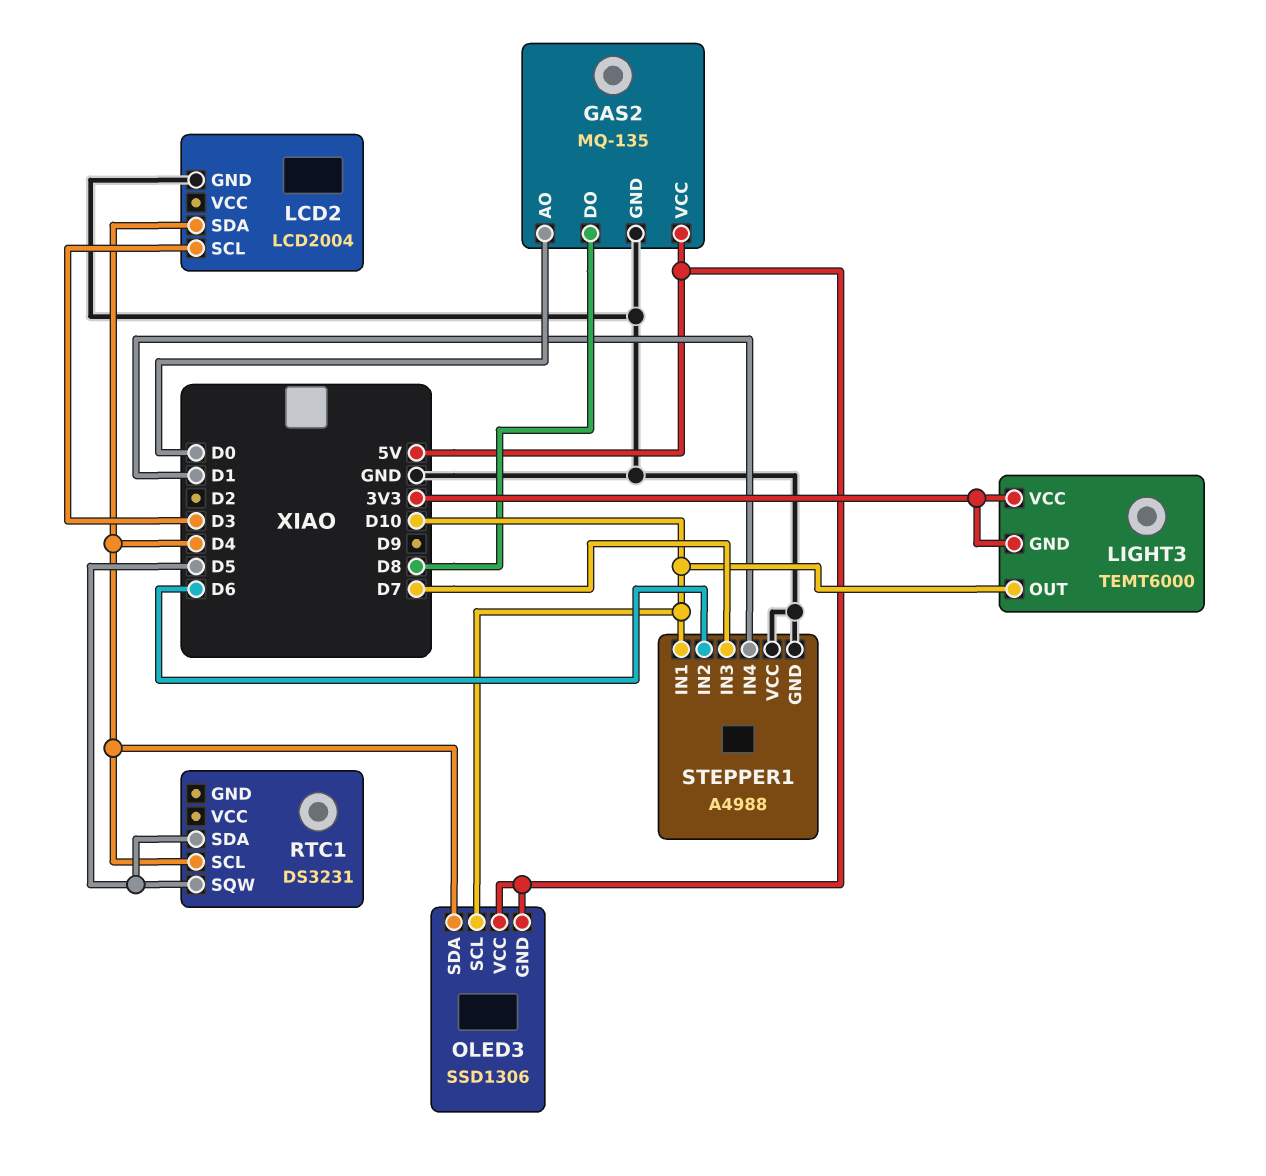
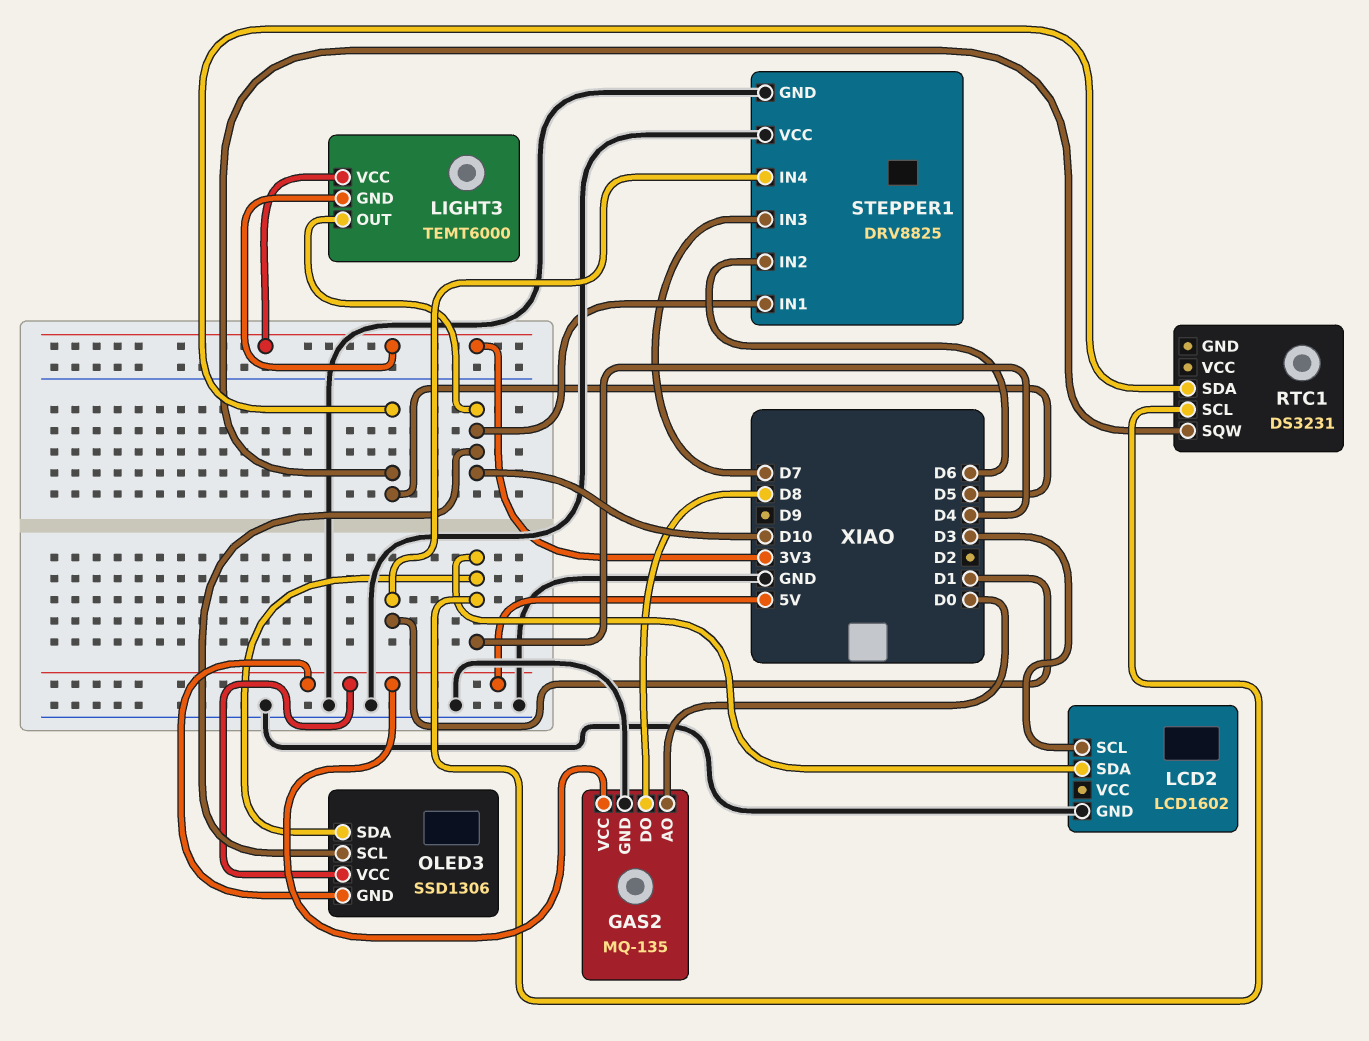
LCD2: LCD2004 -> LCD1602
STEPPER1: A4988 -> DRV8825

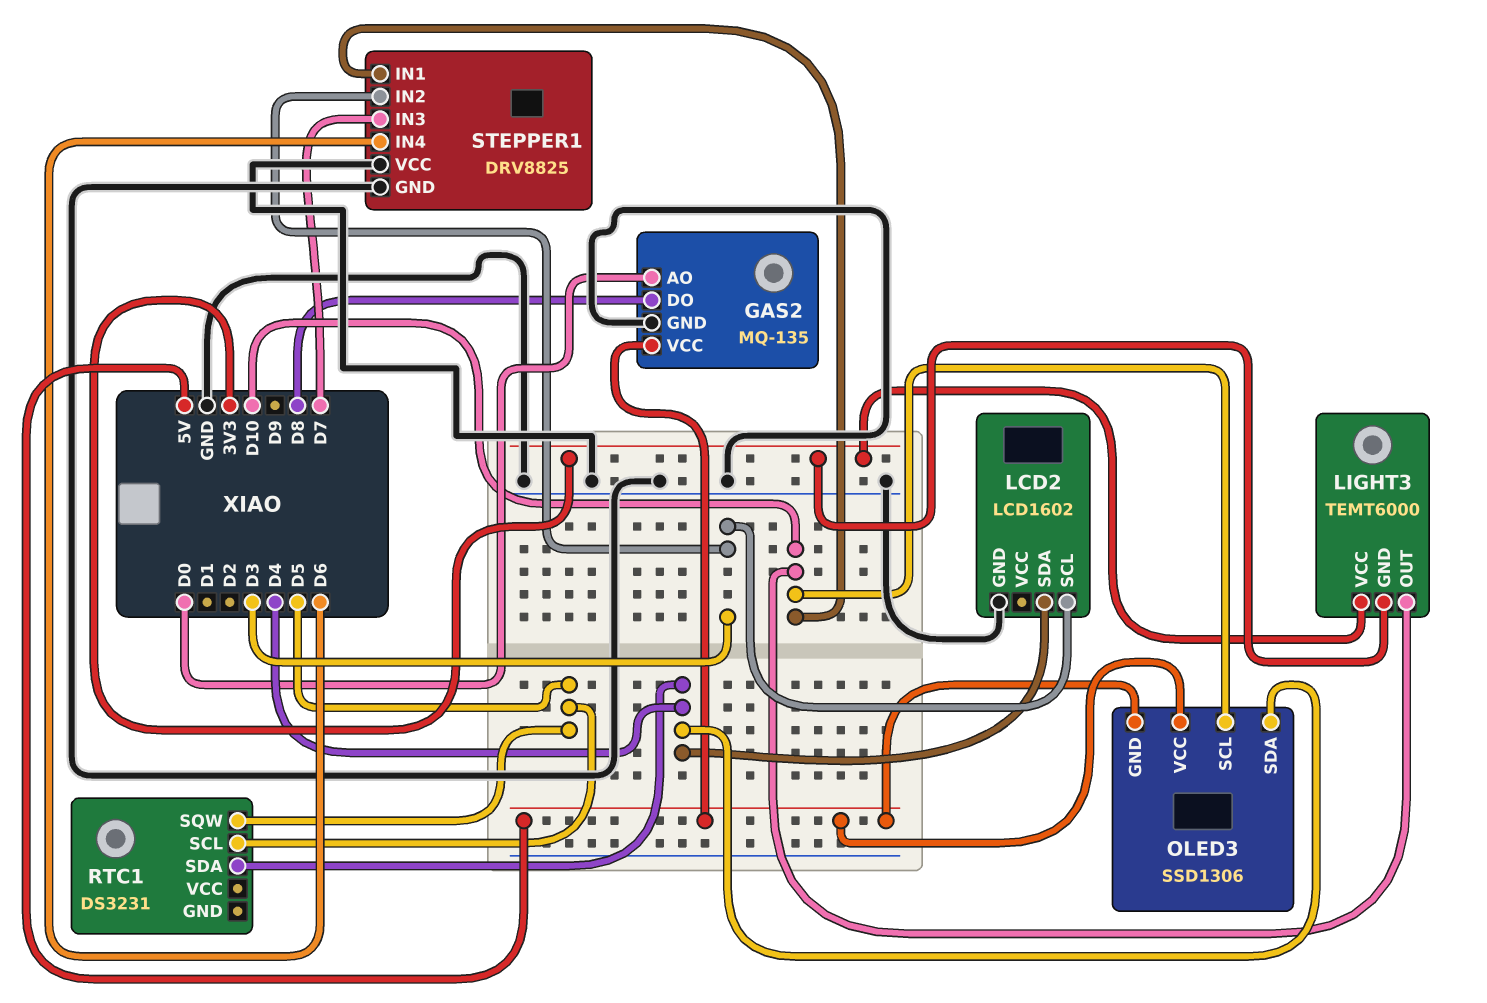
RTC1 pin SCL: D4 -> D5
RTC1 pin SDA: D5 -> D4
STEPPER1 pin IN2: D6 -> D3
STEPPER1 pin IN4: D1 -> D6

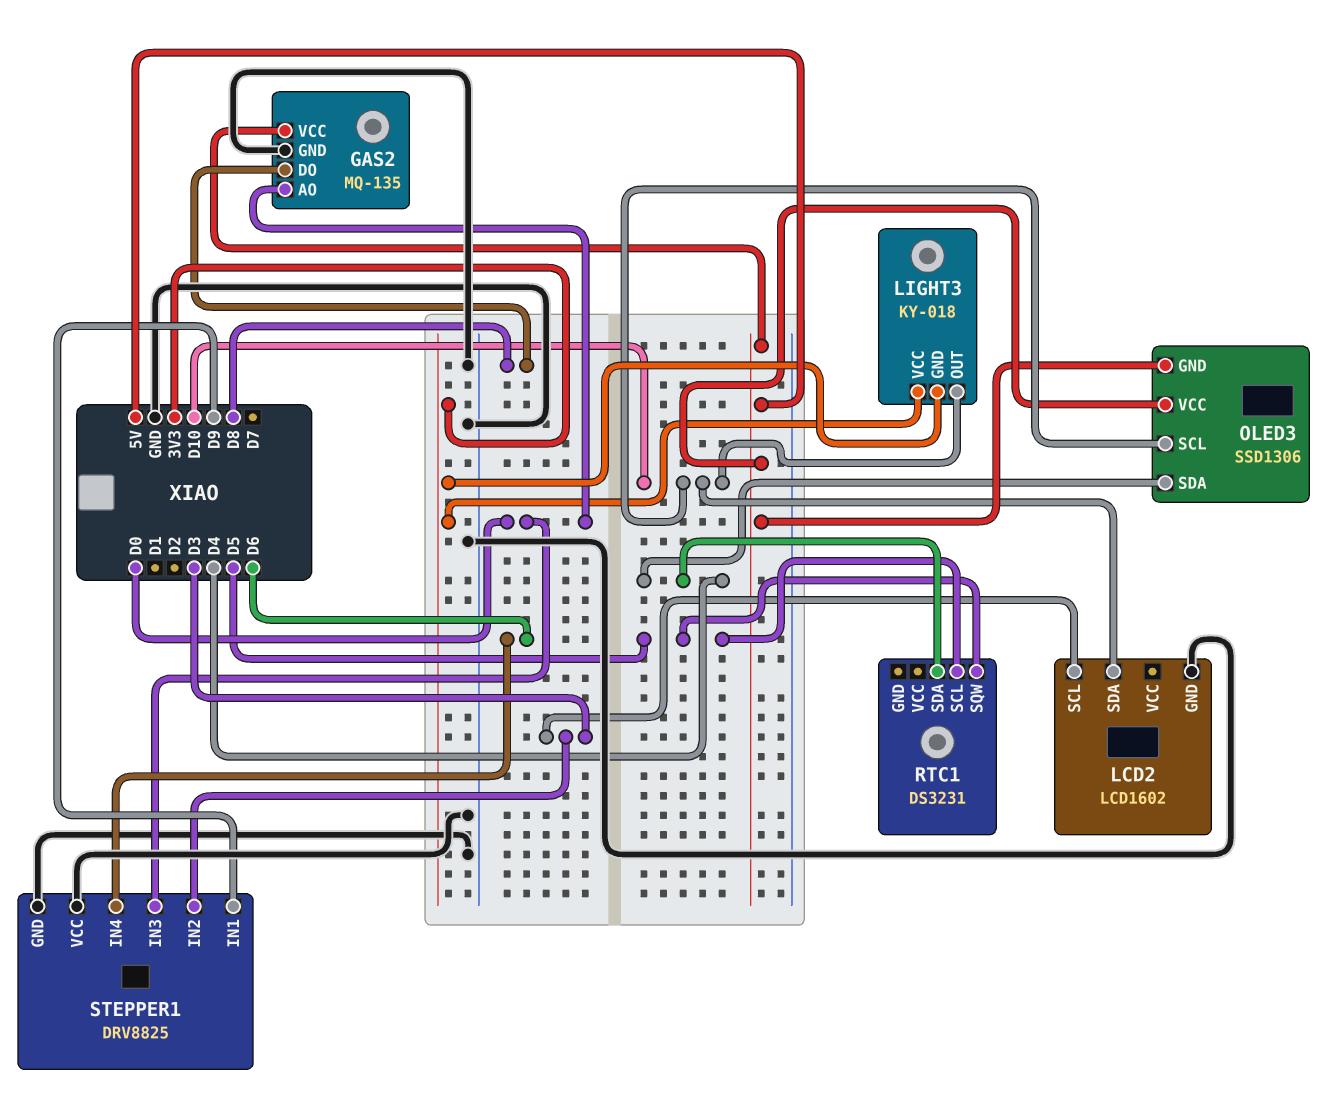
LCD2 pin SDA: D4 -> D10
LIGHT3: TEMT6000 -> KY-018
STEPPER1 pin IN1: D10 -> D9
STEPPER1 pin IN3: D7 -> D0

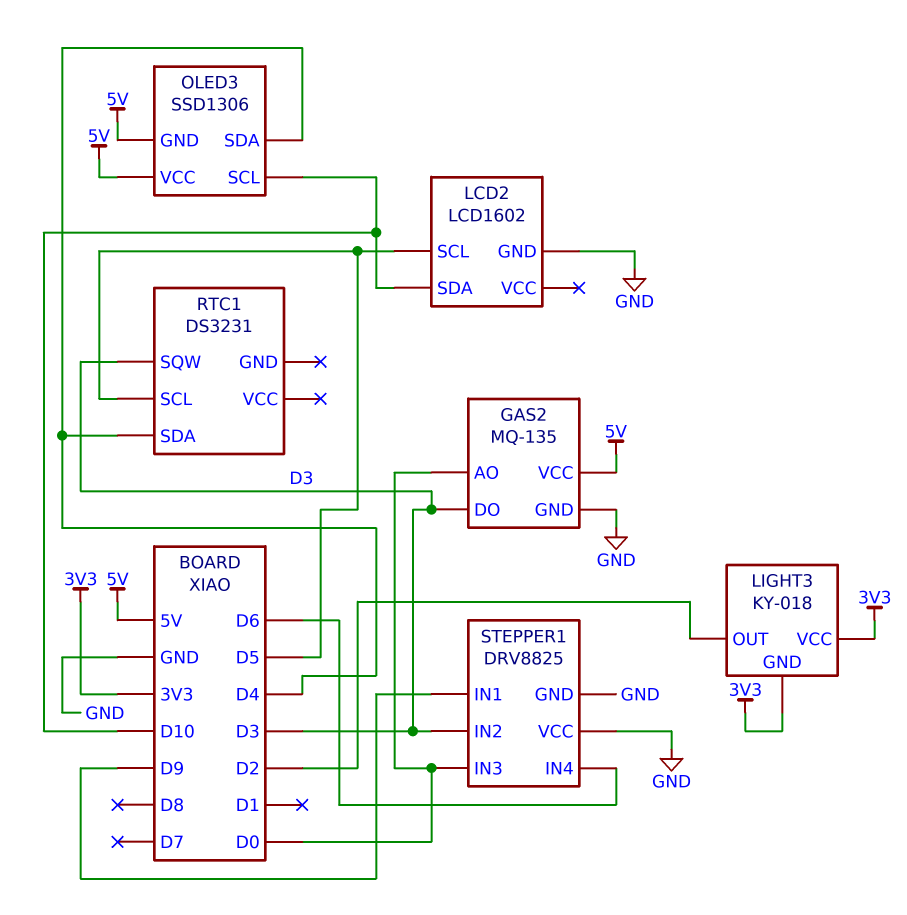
GAS2 pin DO: D8 -> D3
LCD2 pin SCL: D3 -> D5
LIGHT3 pin OUT: D10 -> D2
RTC1 pin SQW: D5 -> D3

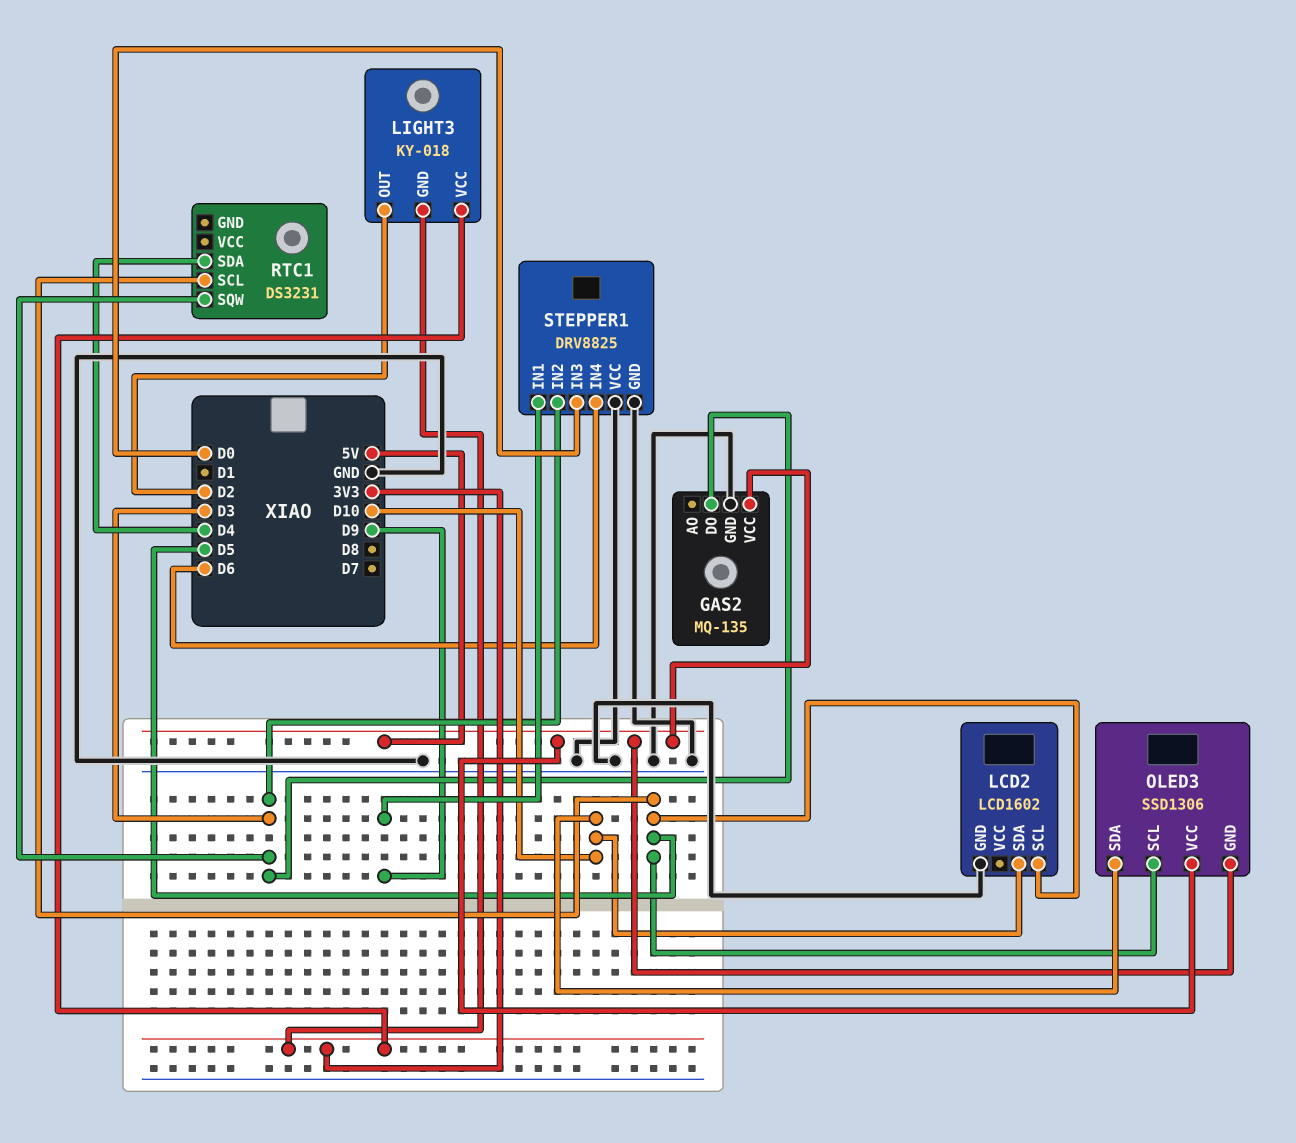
GAS2 pin AO: D0 -> none
OLED3 pin SCL: D10 -> D5
OLED3 pin SDA: D4 -> D10

